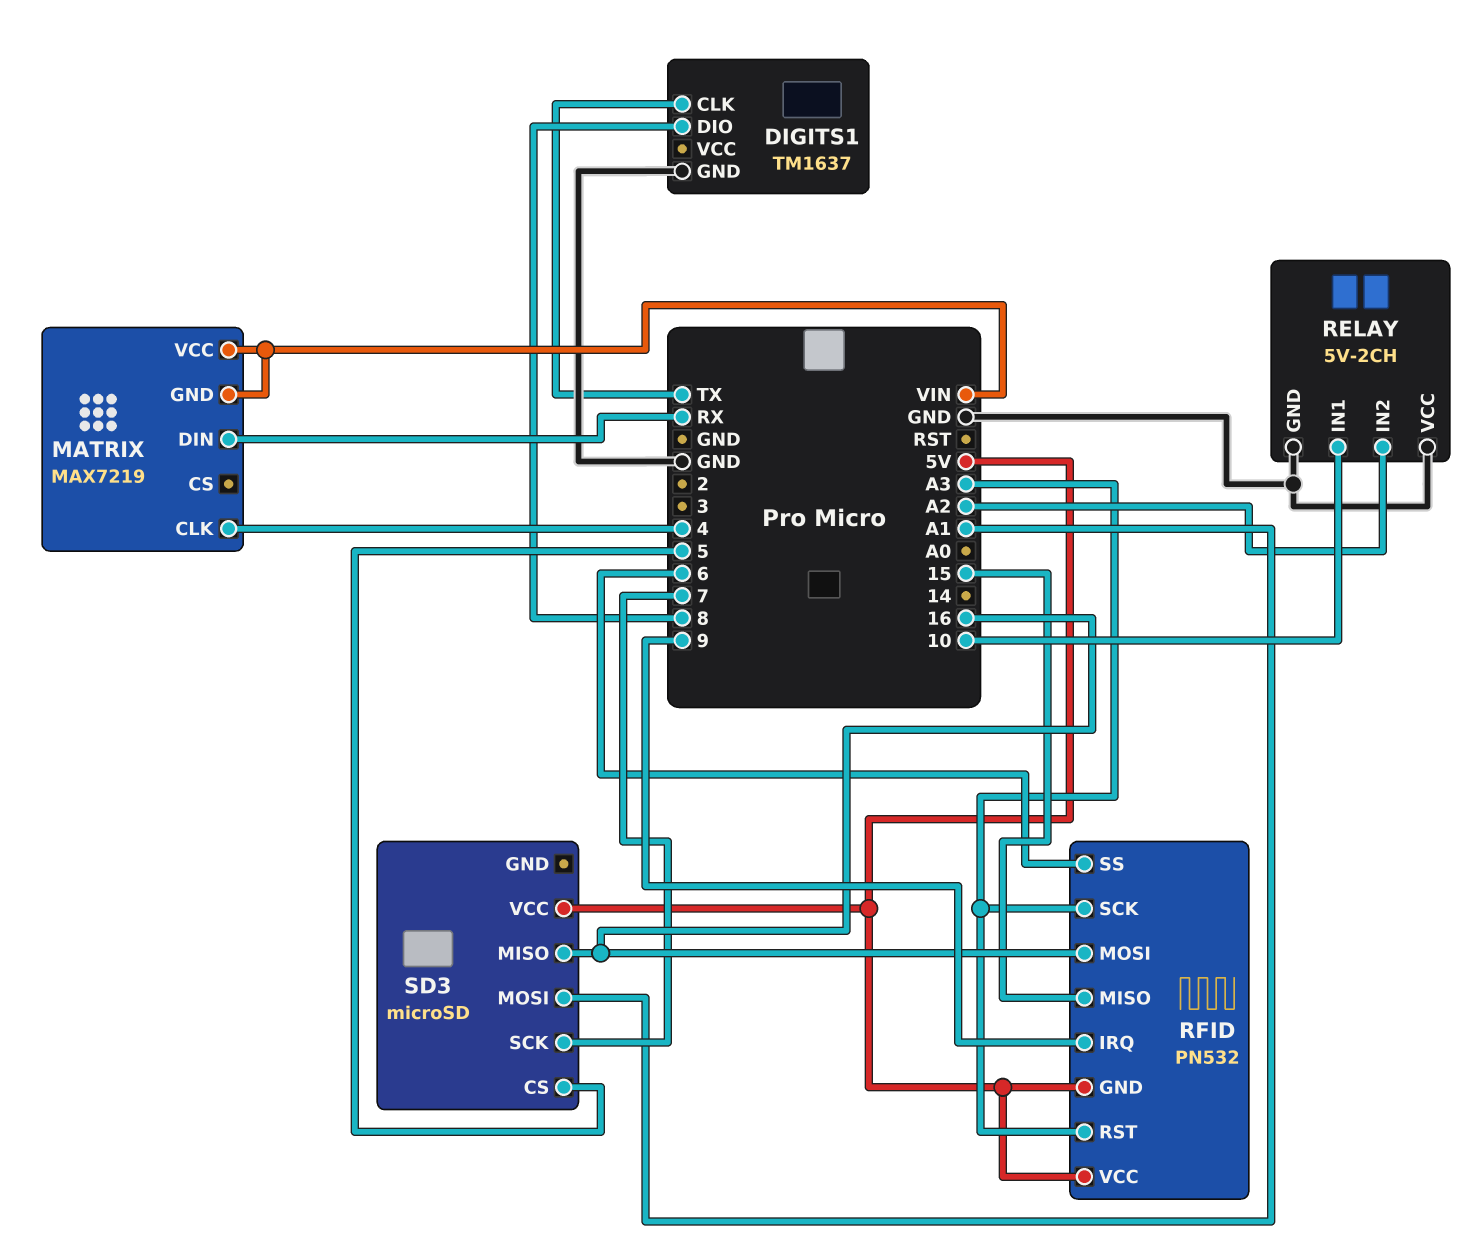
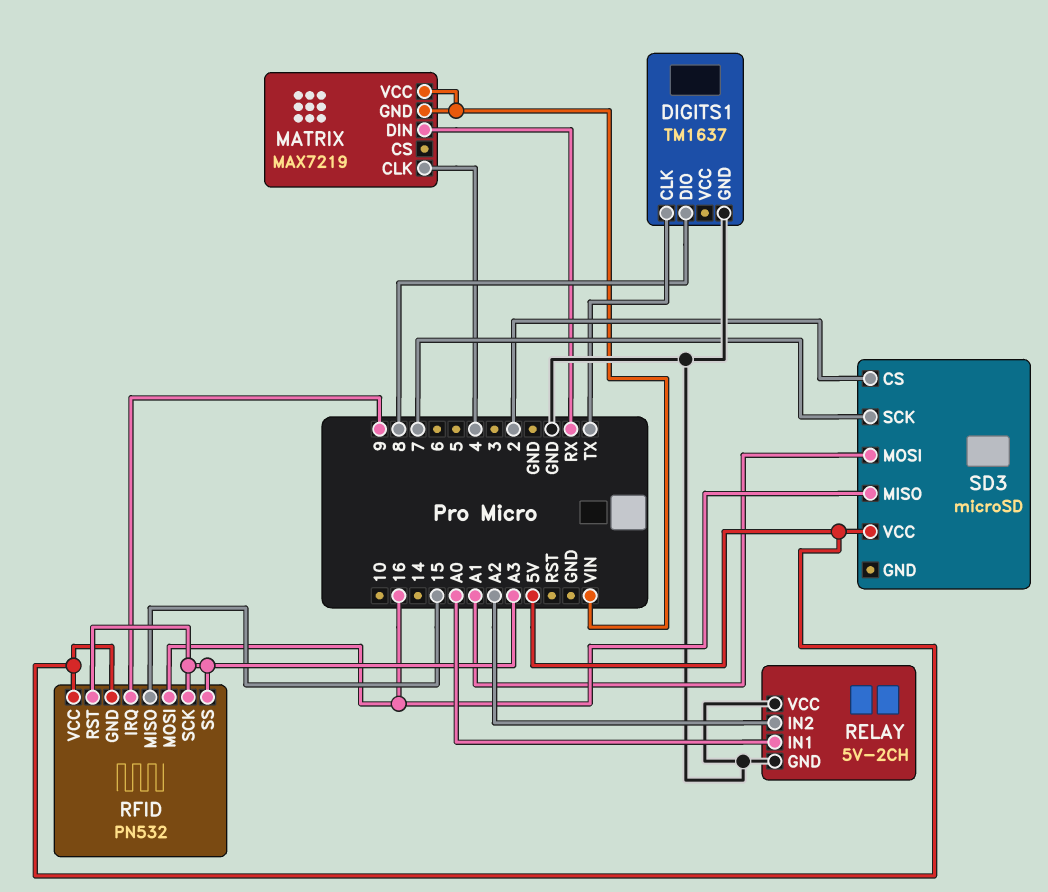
RELAY pin IN1: 10 -> A0
RFID pin SS: 6 -> A3
SD3 pin CS: 5 -> 2

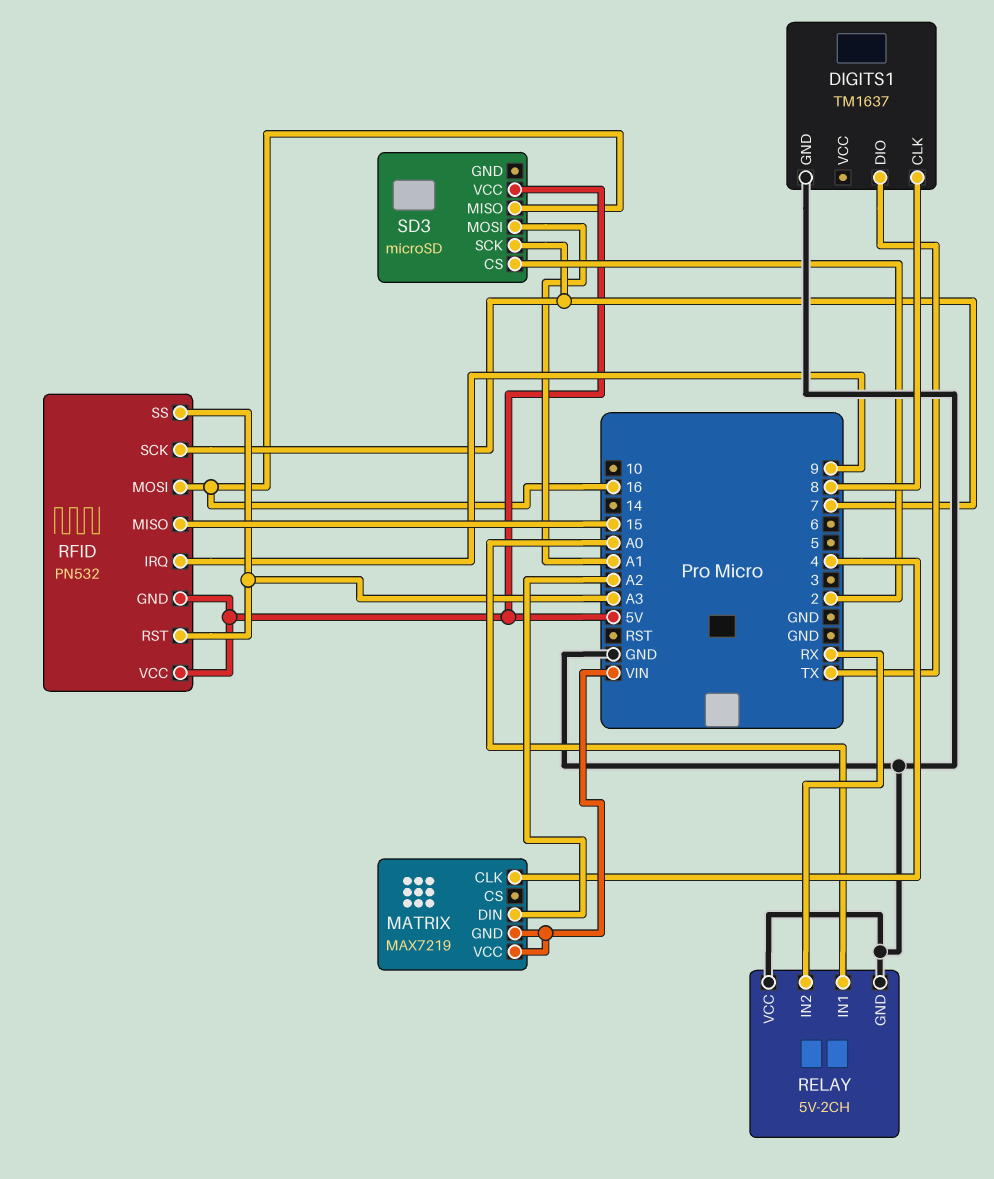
DIGITS1 pin CLK: TX -> 8
DIGITS1 pin DIO: 8 -> TX
MATRIX pin DIN: RX -> A2
RELAY pin IN2: A2 -> RX
RFID pin SCK: A3 -> 7

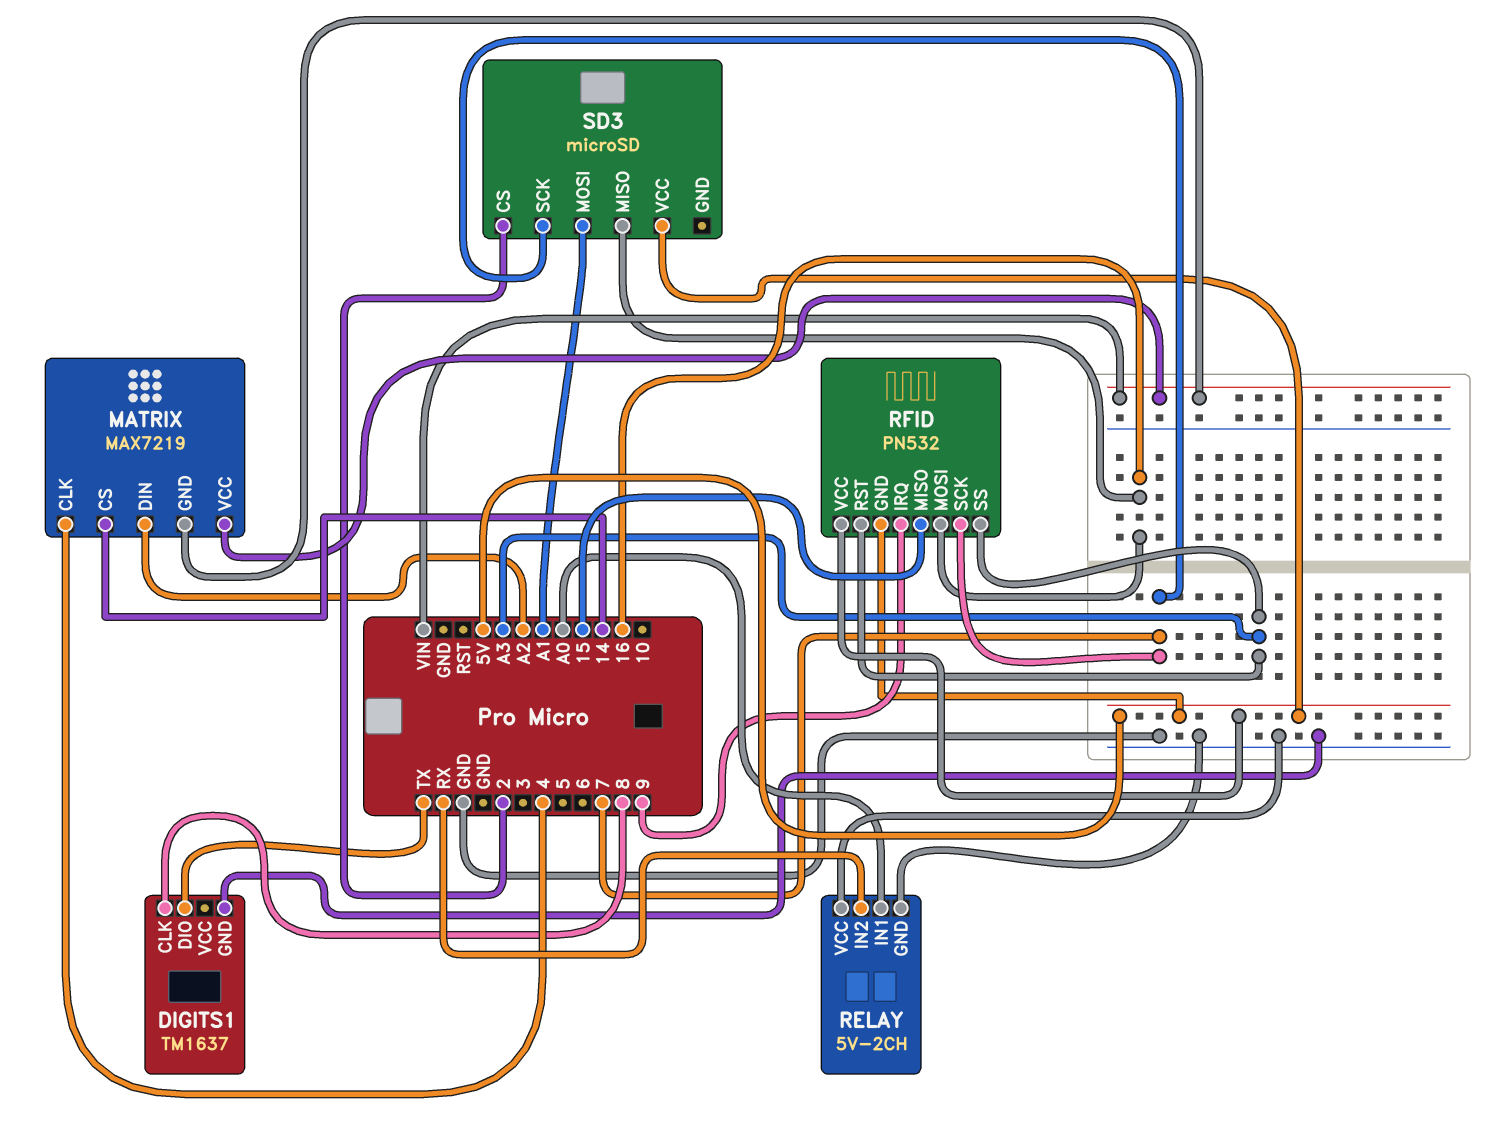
MATRIX pin CS: none -> 14

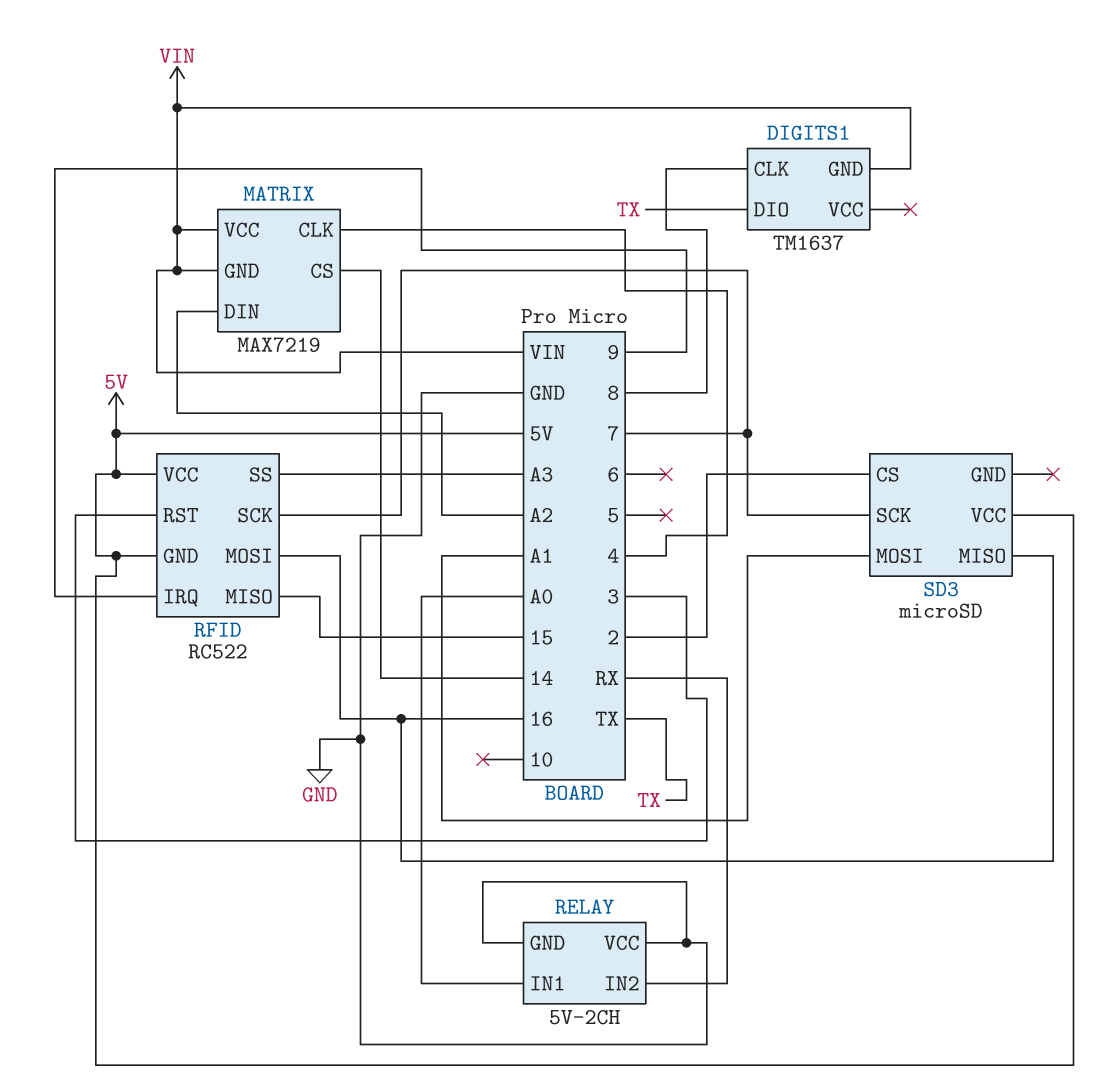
DIGITS1 pin GND: GND -> VIN
RFID: PN532 -> RC522
RFID pin RST: A3 -> 3

